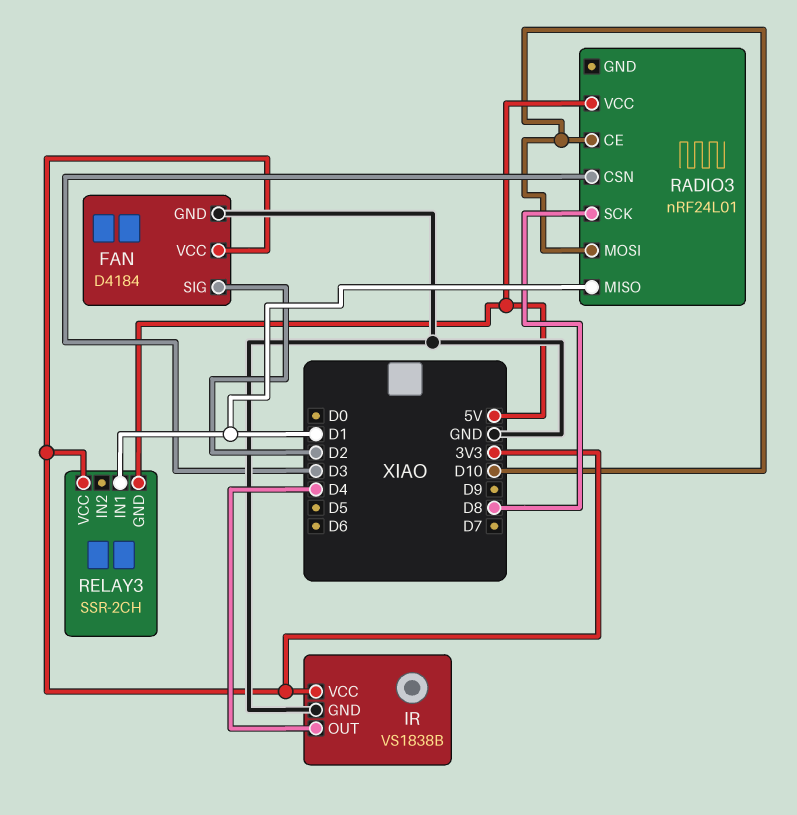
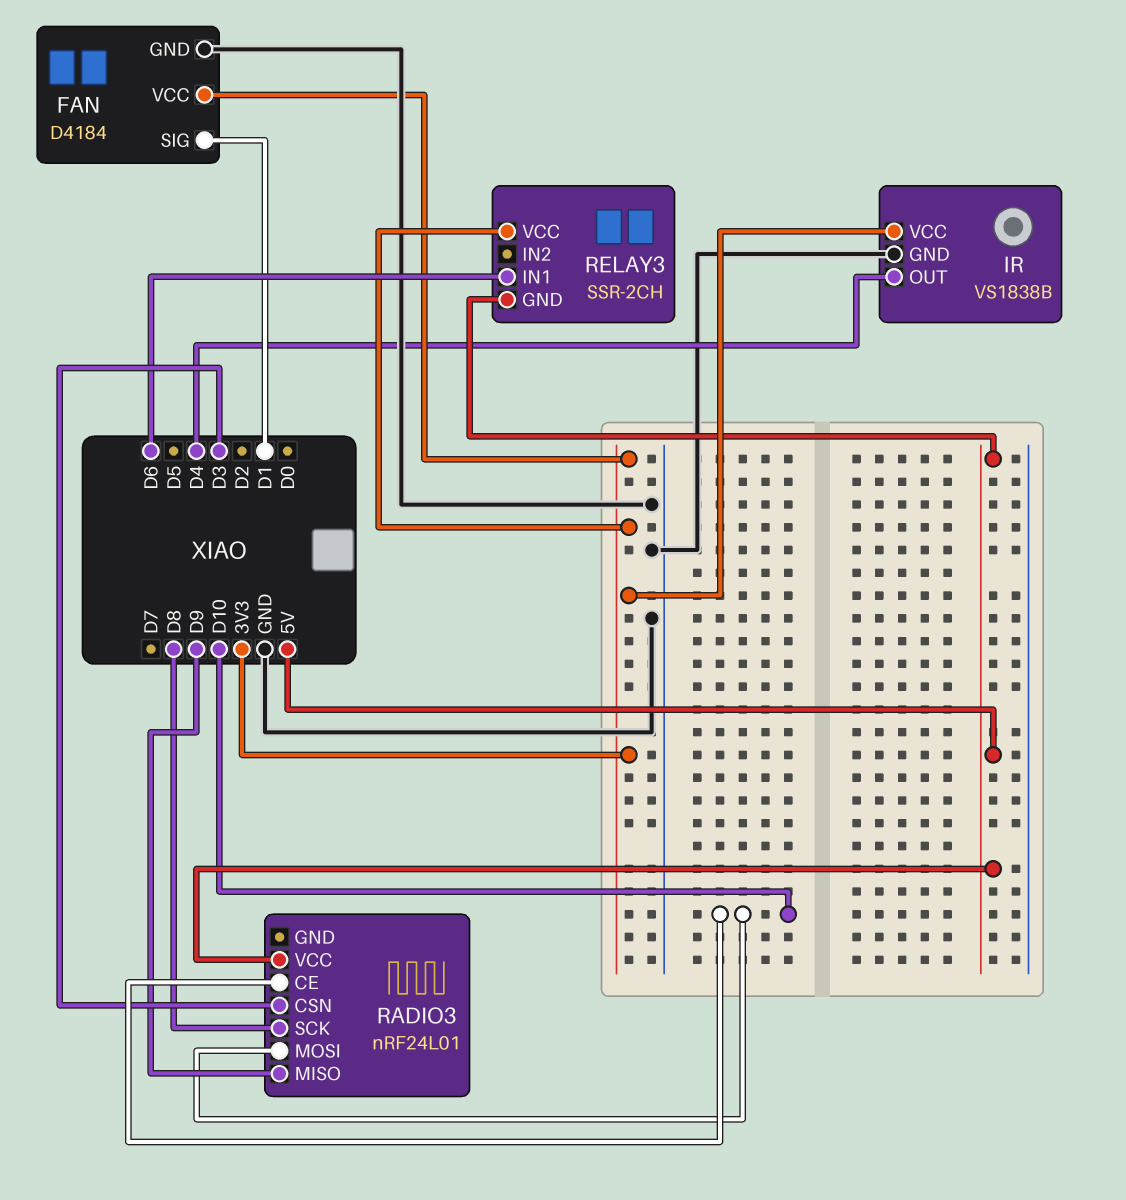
FAN pin SIG: D2 -> D1
RADIO3 pin MISO: D1 -> D9
RELAY3 pin IN1: D1 -> D6

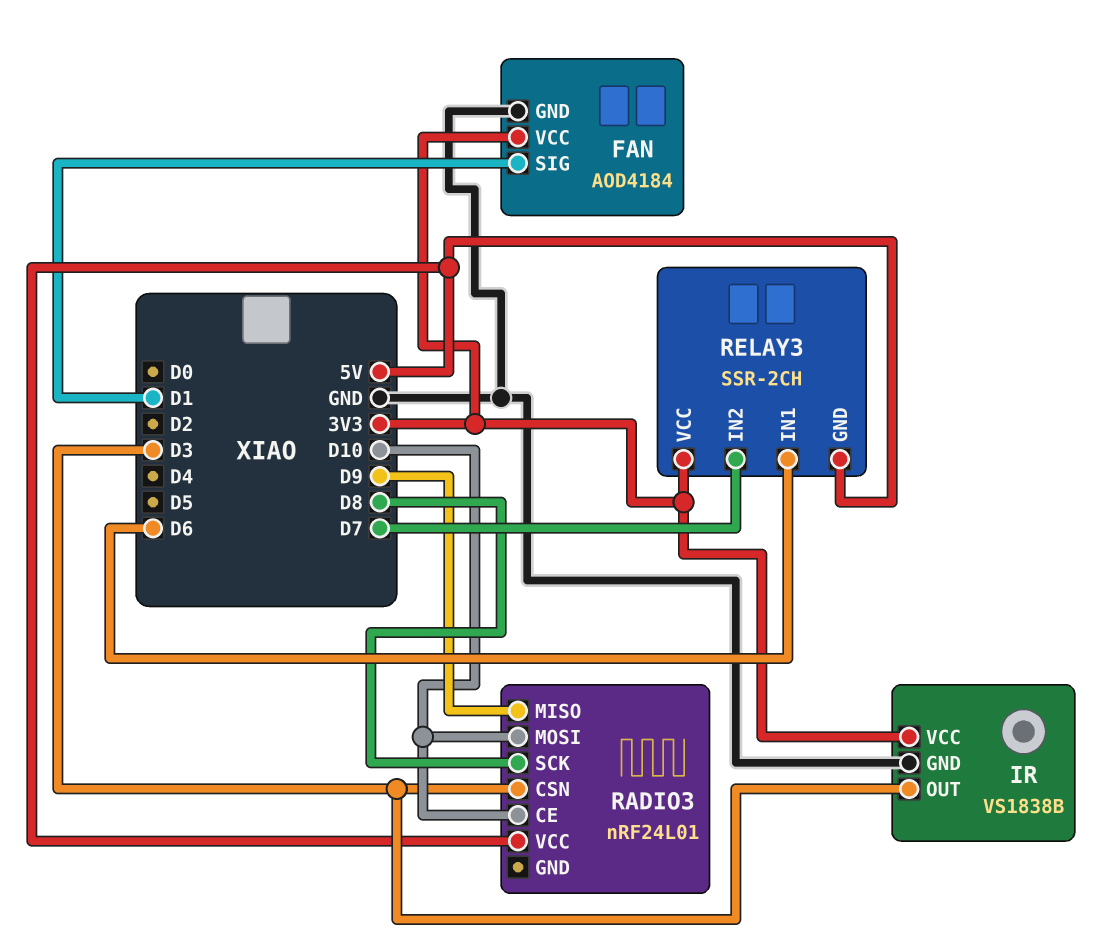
FAN: D4184 -> AOD4184
IR pin OUT: D4 -> D3
RELAY3 pin IN2: none -> D7

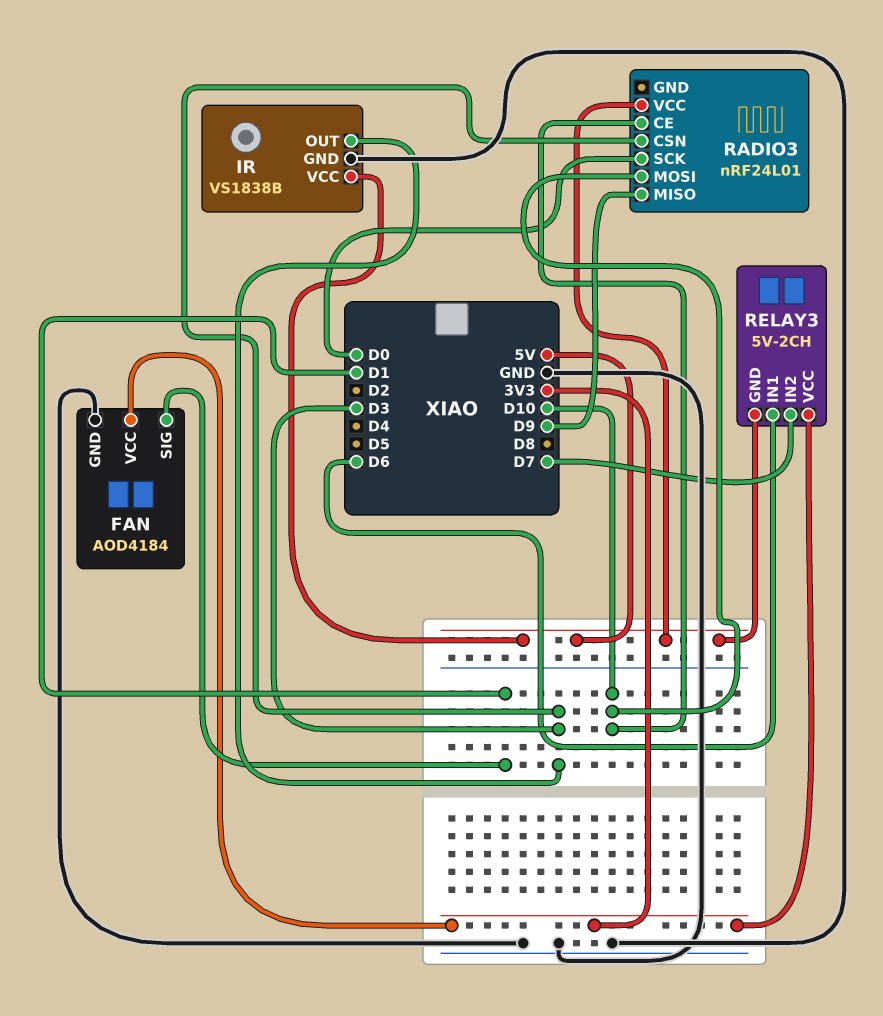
IR pin VCC: 3V3 -> 5V
RADIO3 pin SCK: D8 -> D0
RELAY3: SSR-2CH -> 5V-2CH

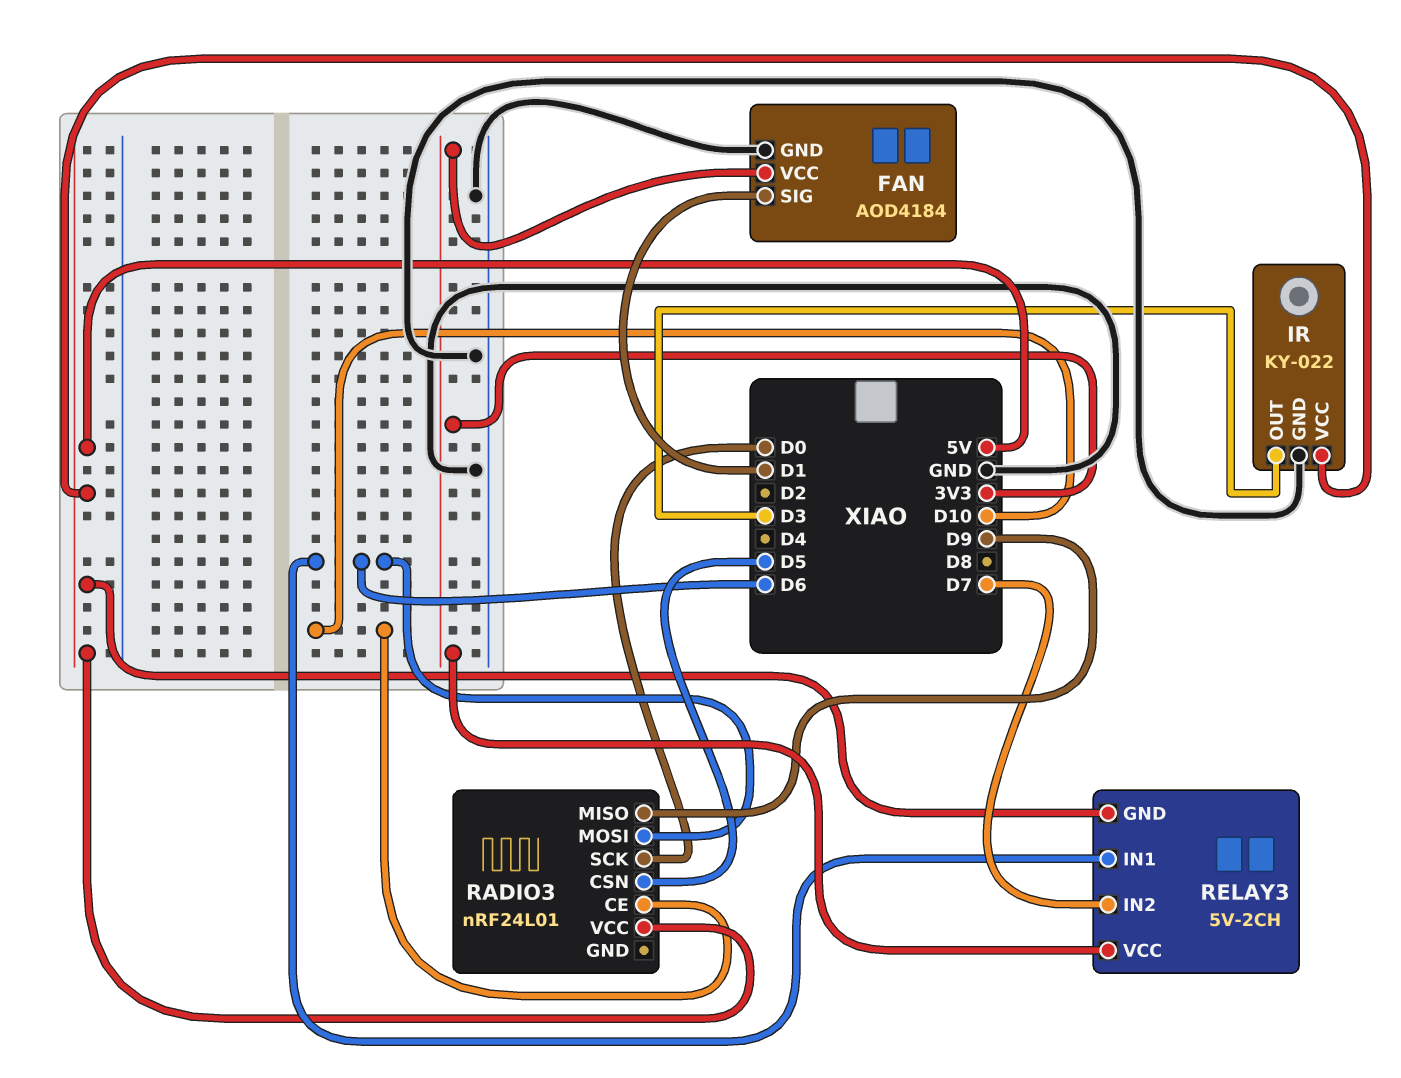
IR: VS1838B -> KY-022
RADIO3 pin CSN: D3 -> D5
RADIO3 pin MOSI: D10 -> D6

